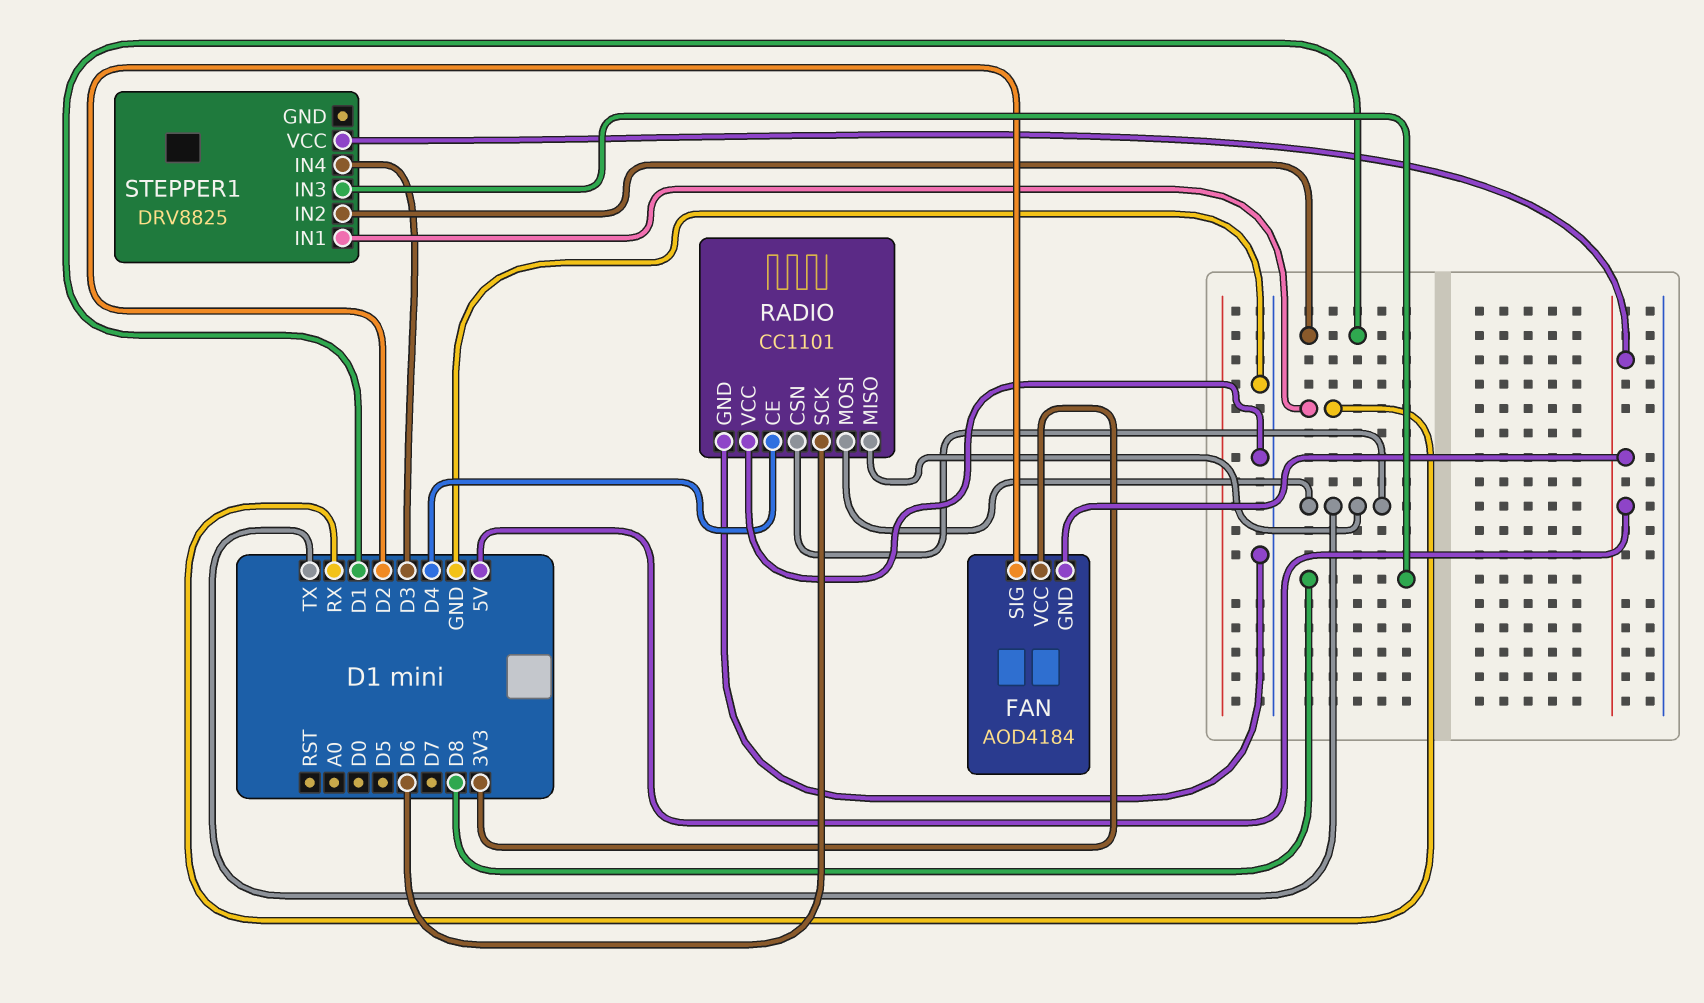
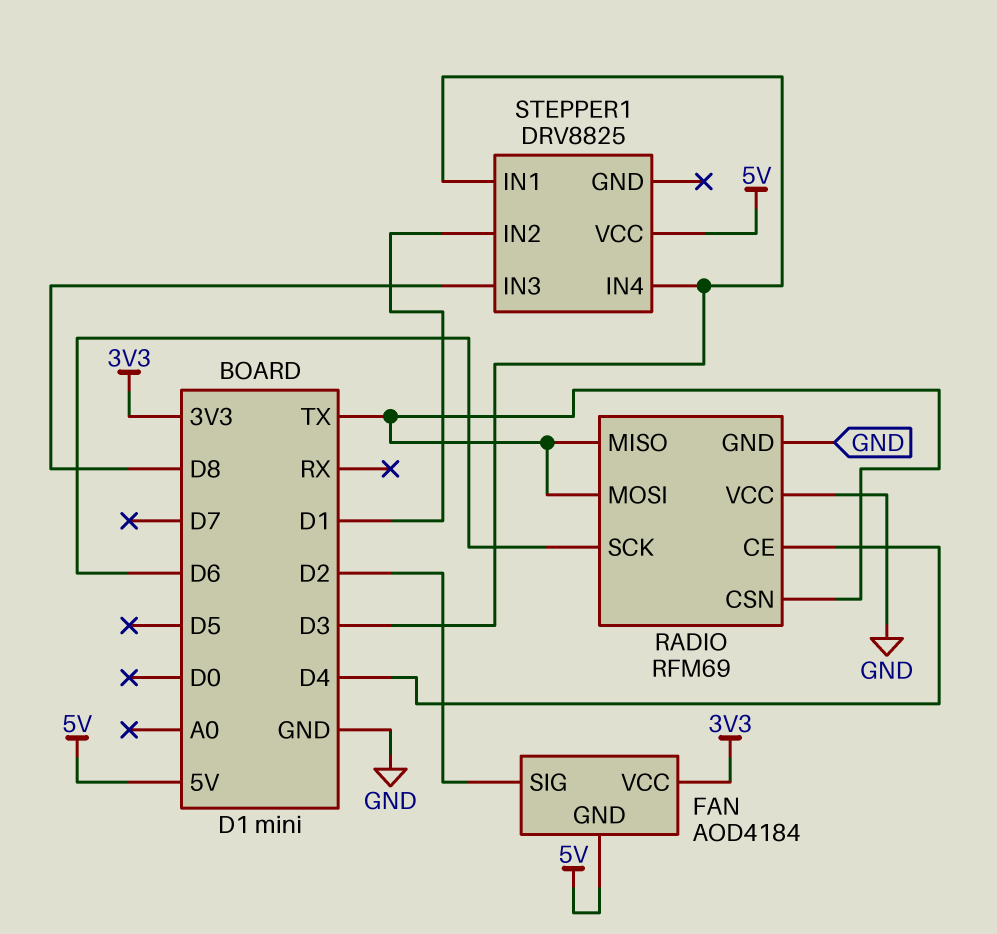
RADIO: CC1101 -> RFM69
STEPPER1 pin IN1: RX -> D3

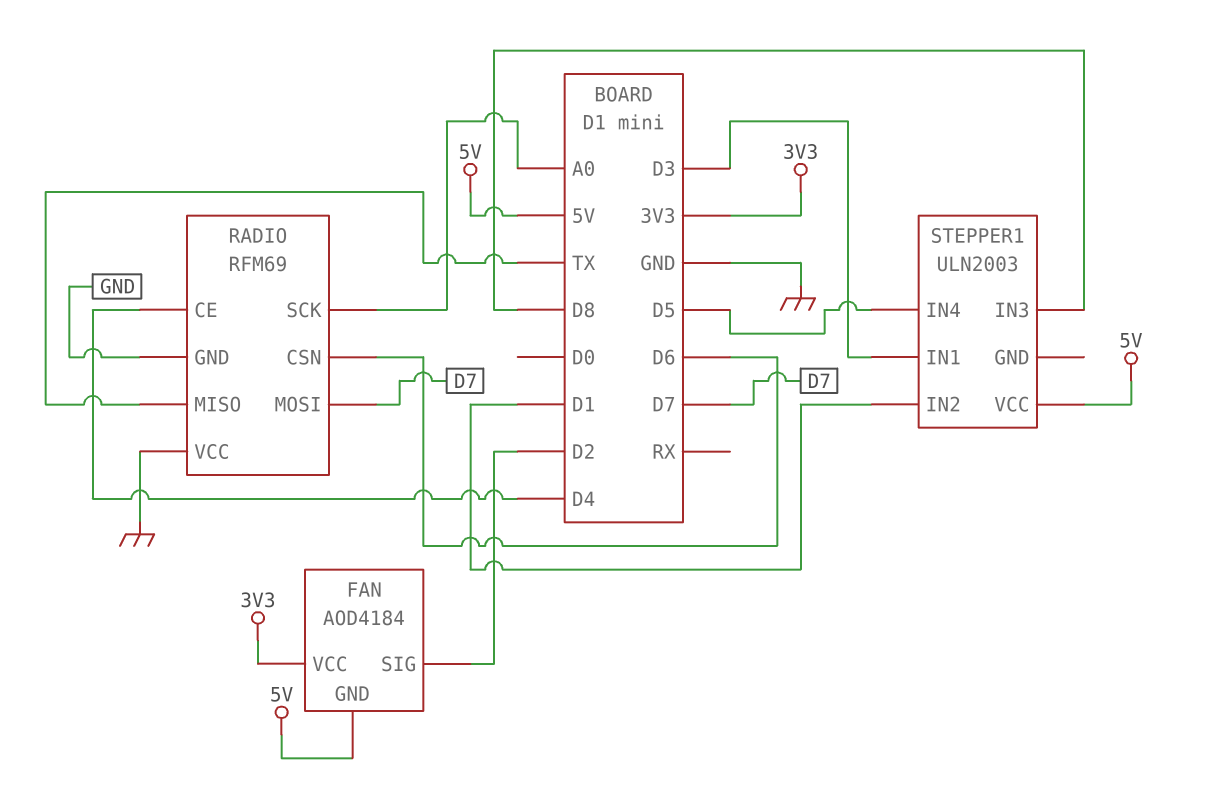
RADIO pin CSN: TX -> D6
RADIO pin MOSI: TX -> D7
RADIO pin SCK: D6 -> A0
STEPPER1: DRV8825 -> ULN2003
STEPPER1 pin IN4: D3 -> D5

